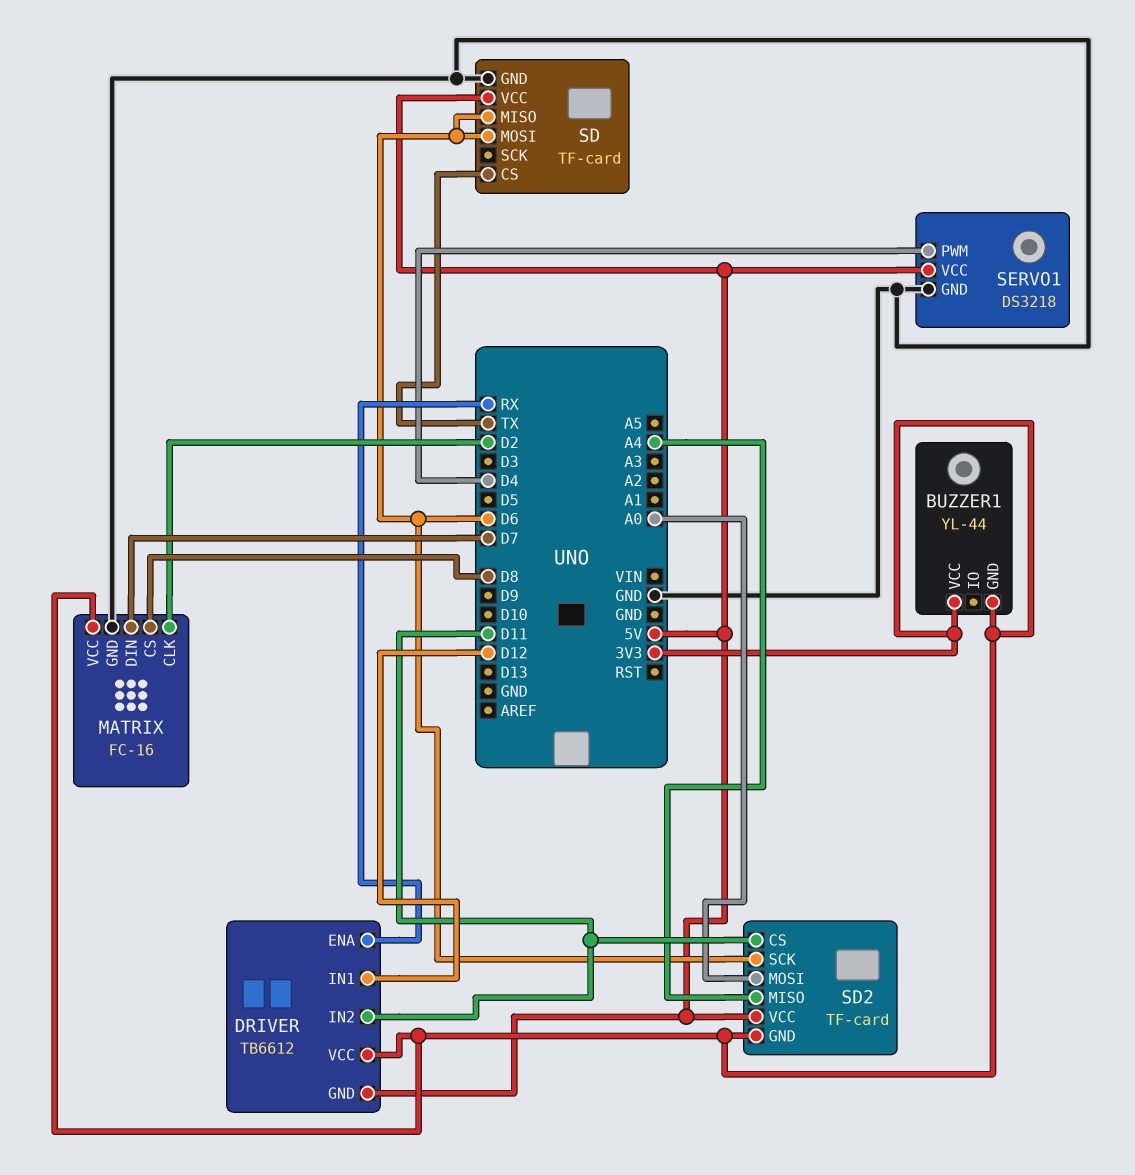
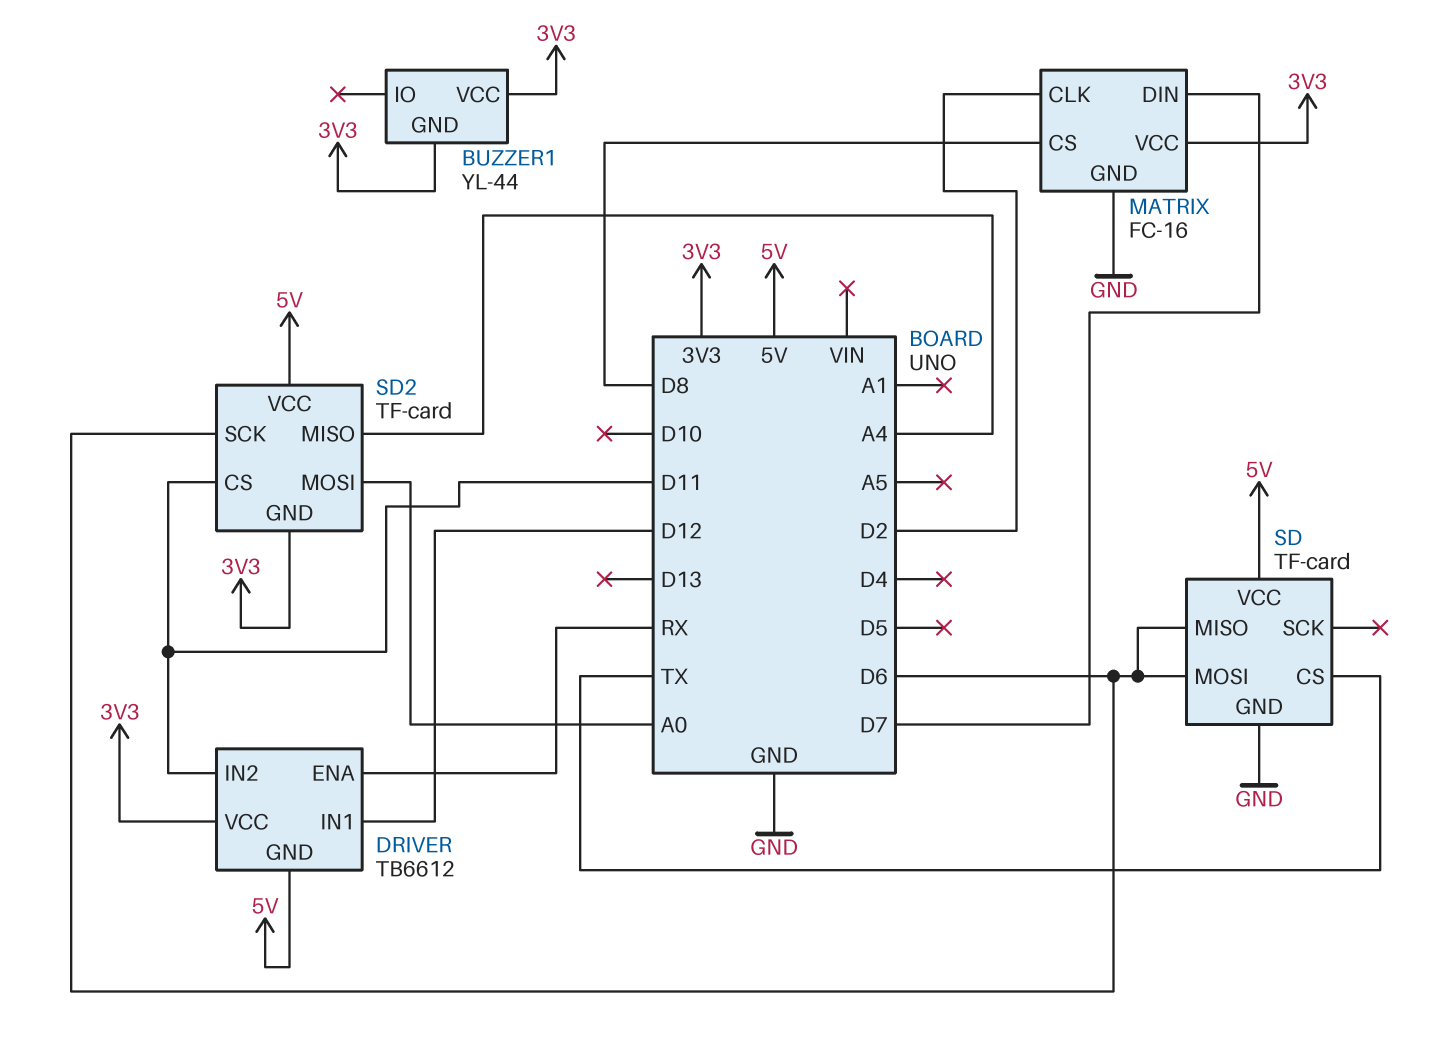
SERVO1: DS3218 -> none
SERVO1 pin GND: GND -> none
SERVO1 pin PWM: D4 -> none
SERVO1 pin VCC: 5V -> none

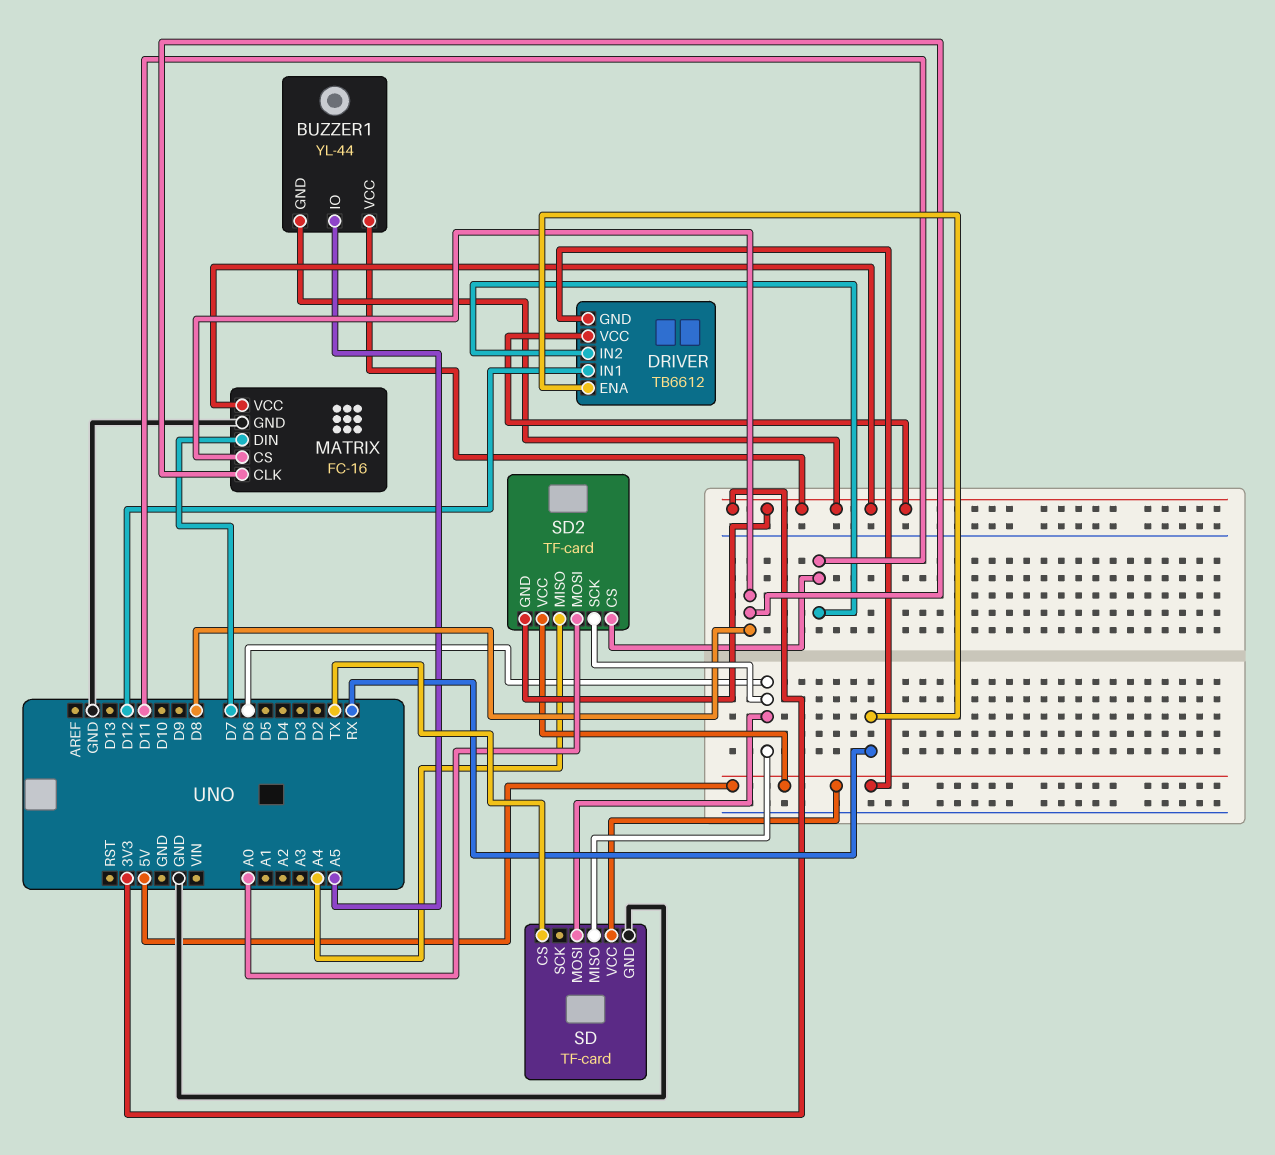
BUZZER1 pin IO: none -> A5
MATRIX pin CLK: D2 -> D8

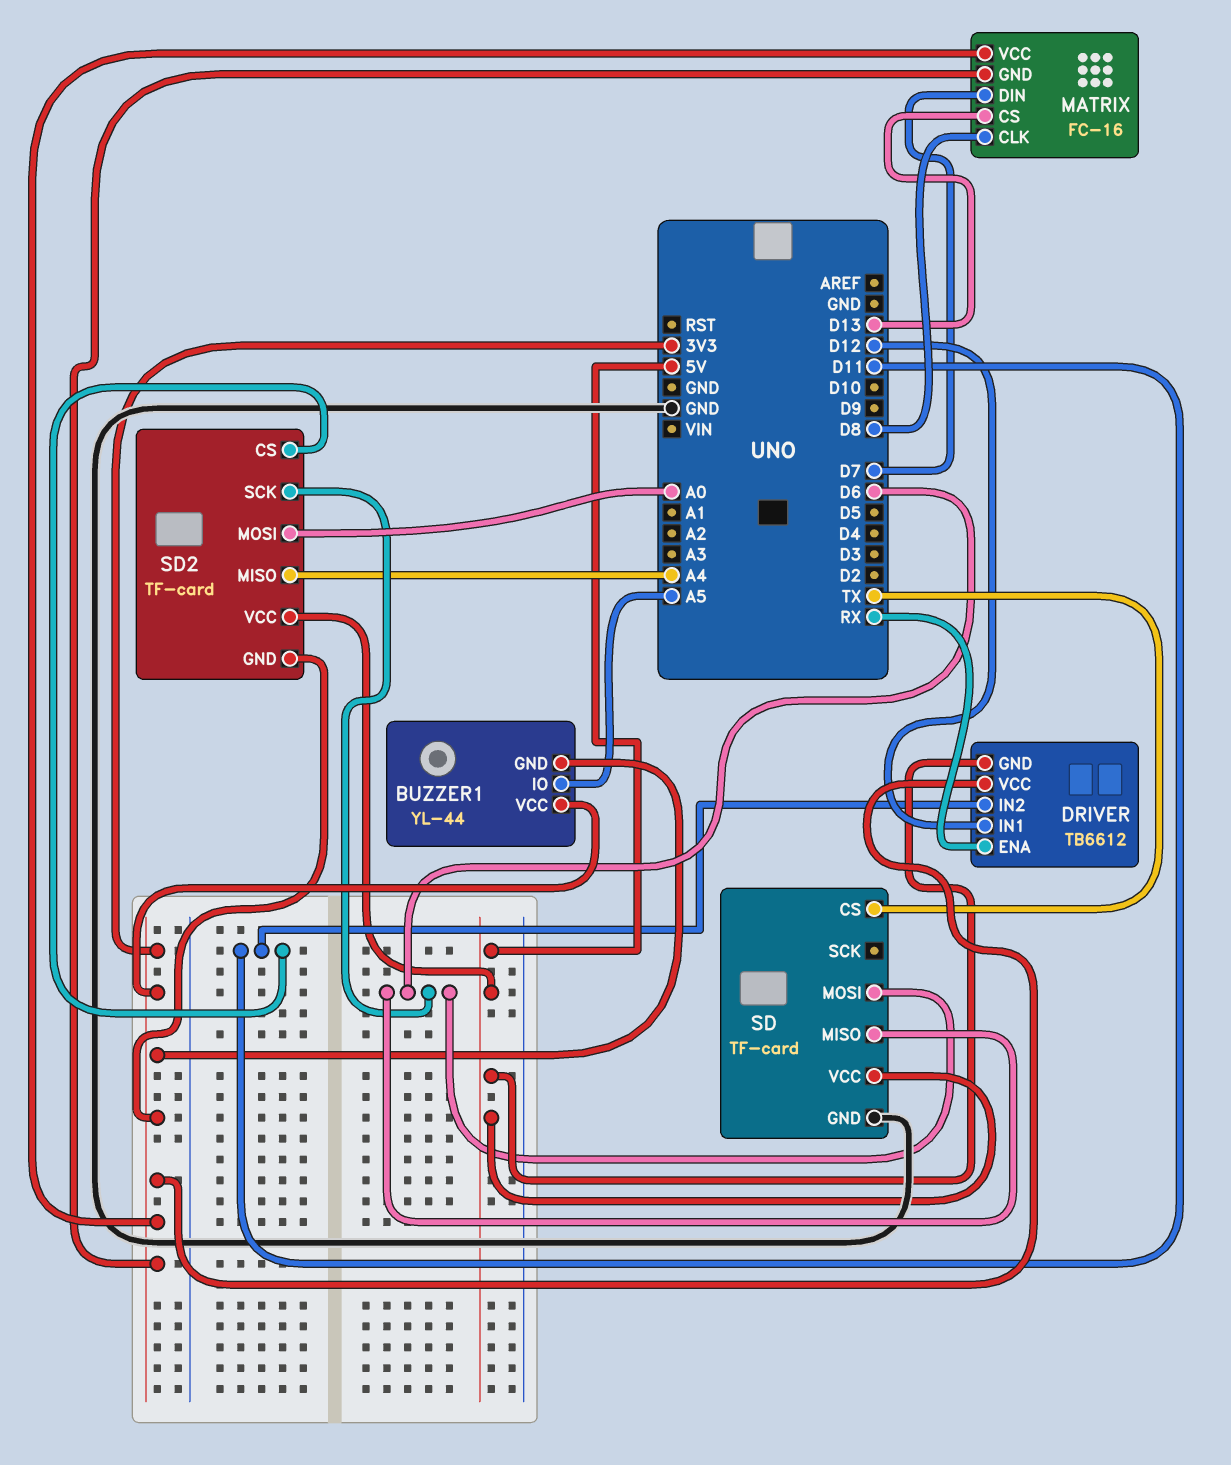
MATRIX pin CS: D8 -> D13
MATRIX pin GND: GND -> 3V3

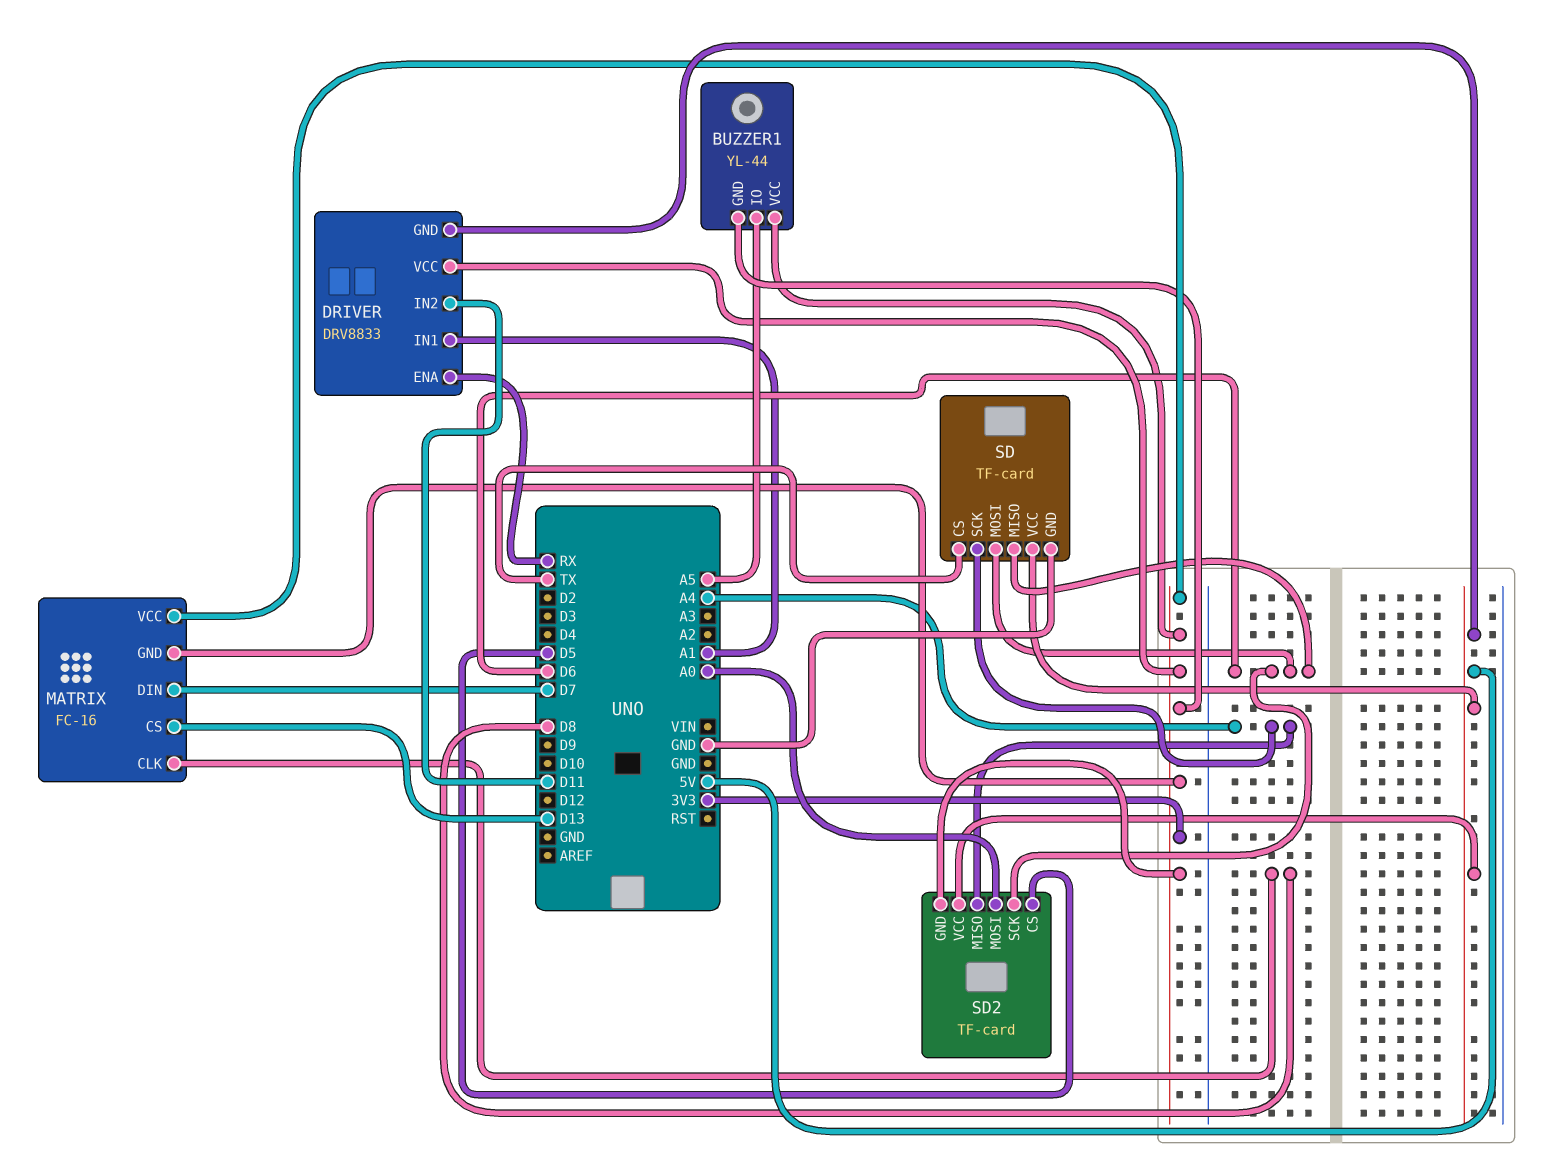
DRIVER: TB6612 -> DRV8833
DRIVER pin IN1: D12 -> A1
SD pin SCK: none -> A4
SD2 pin CS: D11 -> D5

